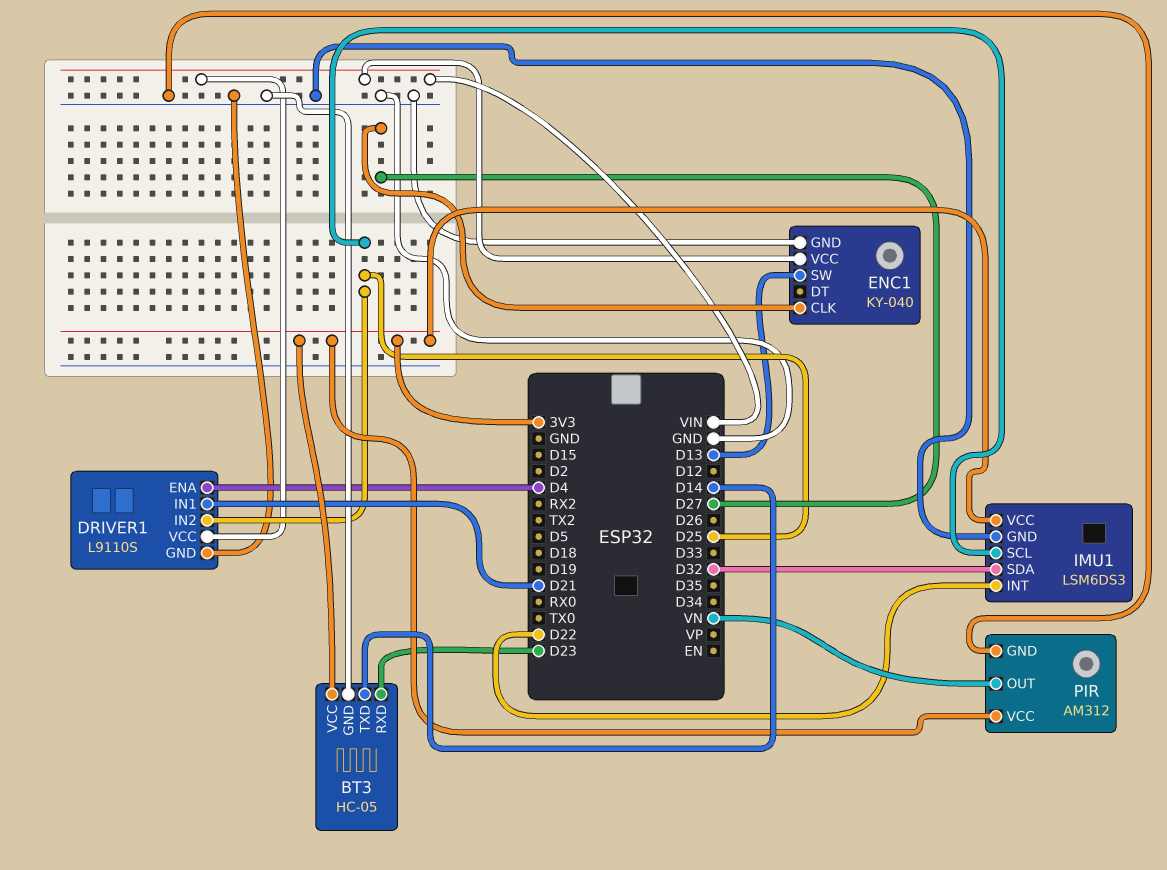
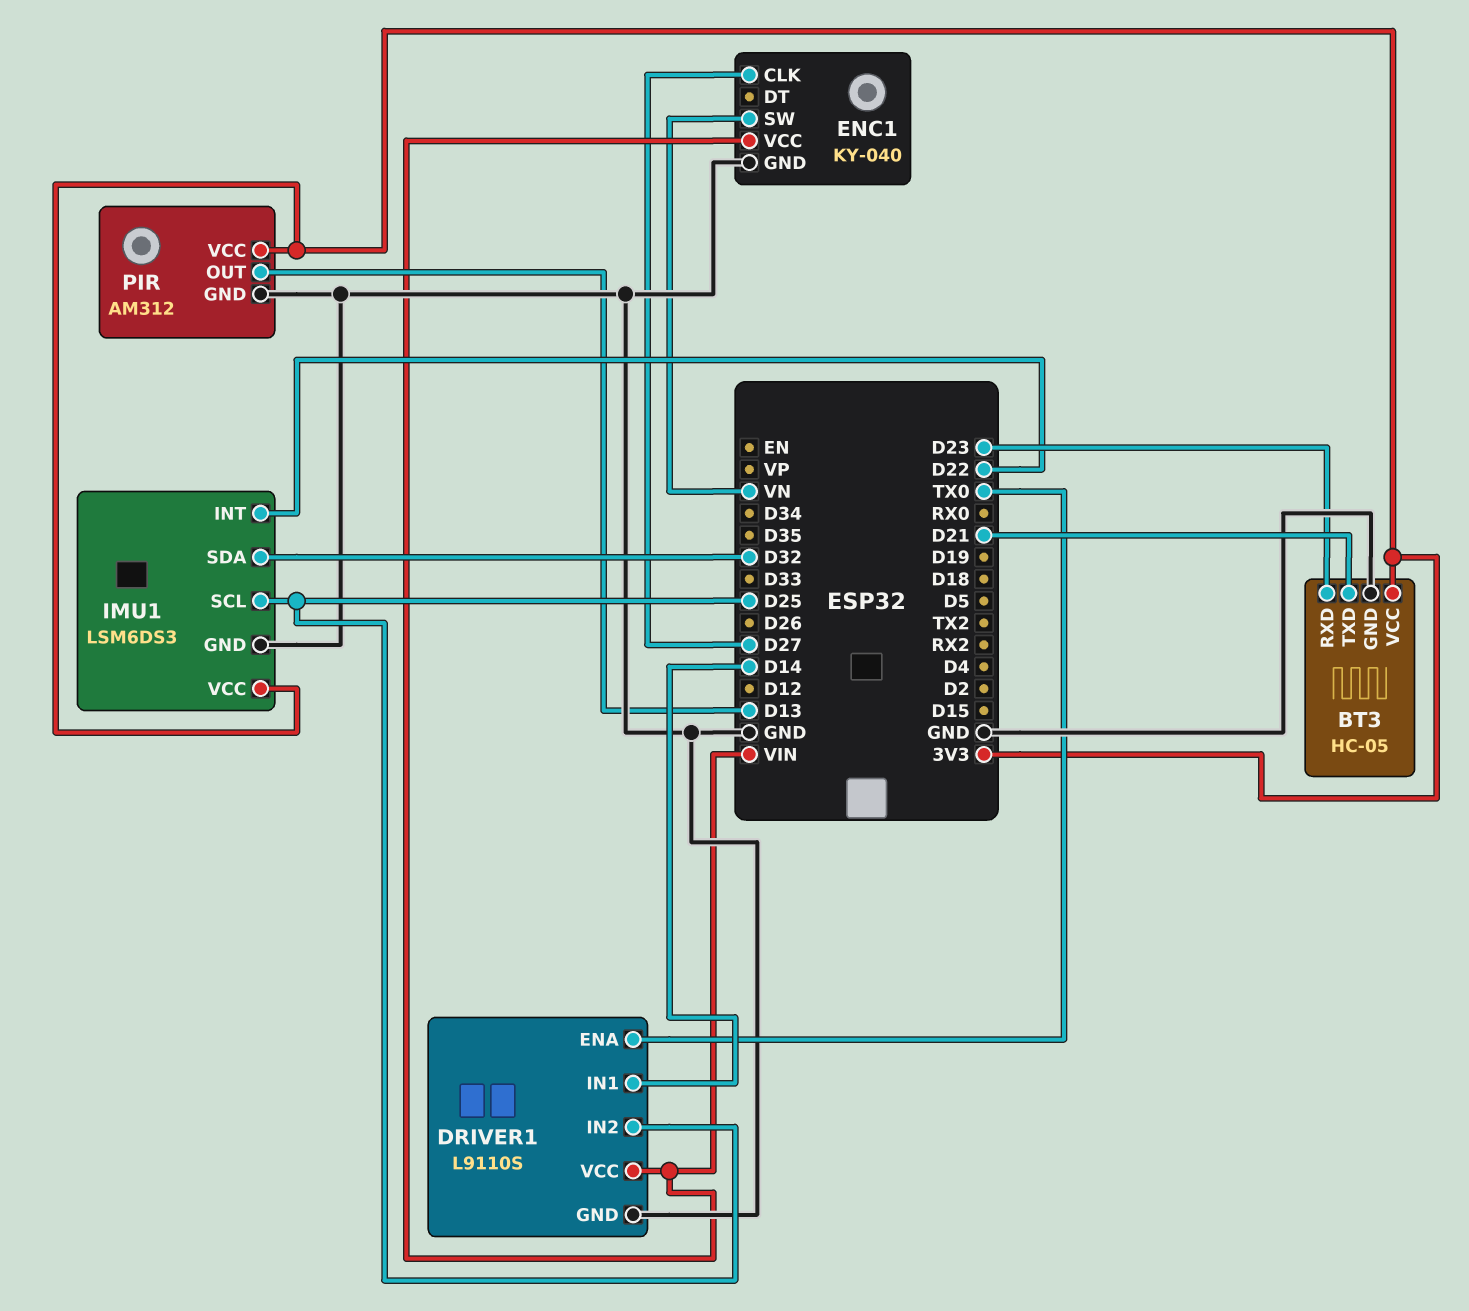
BT3 pin TXD: D14 -> D21
DRIVER1 pin ENA: D4 -> TX0
DRIVER1 pin IN1: D21 -> D14
ENC1 pin SW: D13 -> VN
PIR pin OUT: VN -> D13

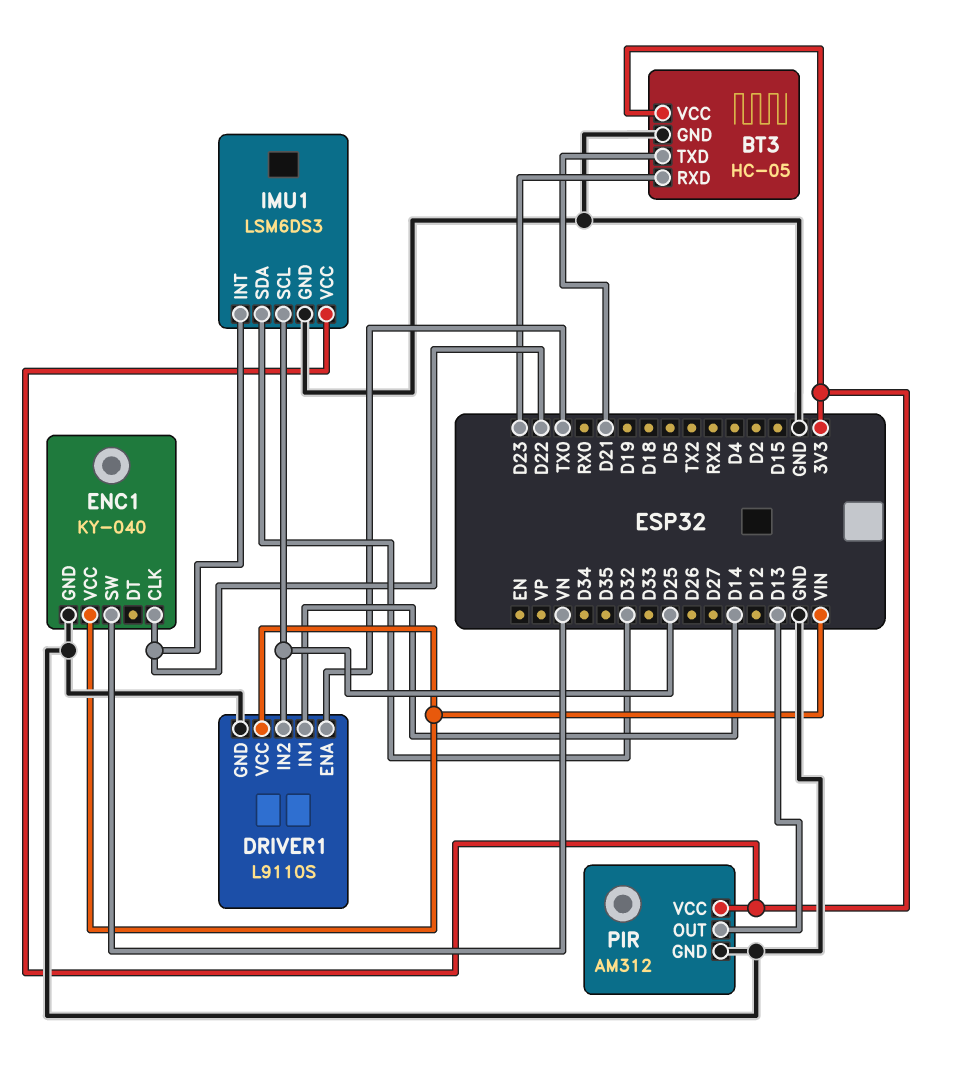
ENC1 pin CLK: D27 -> D22

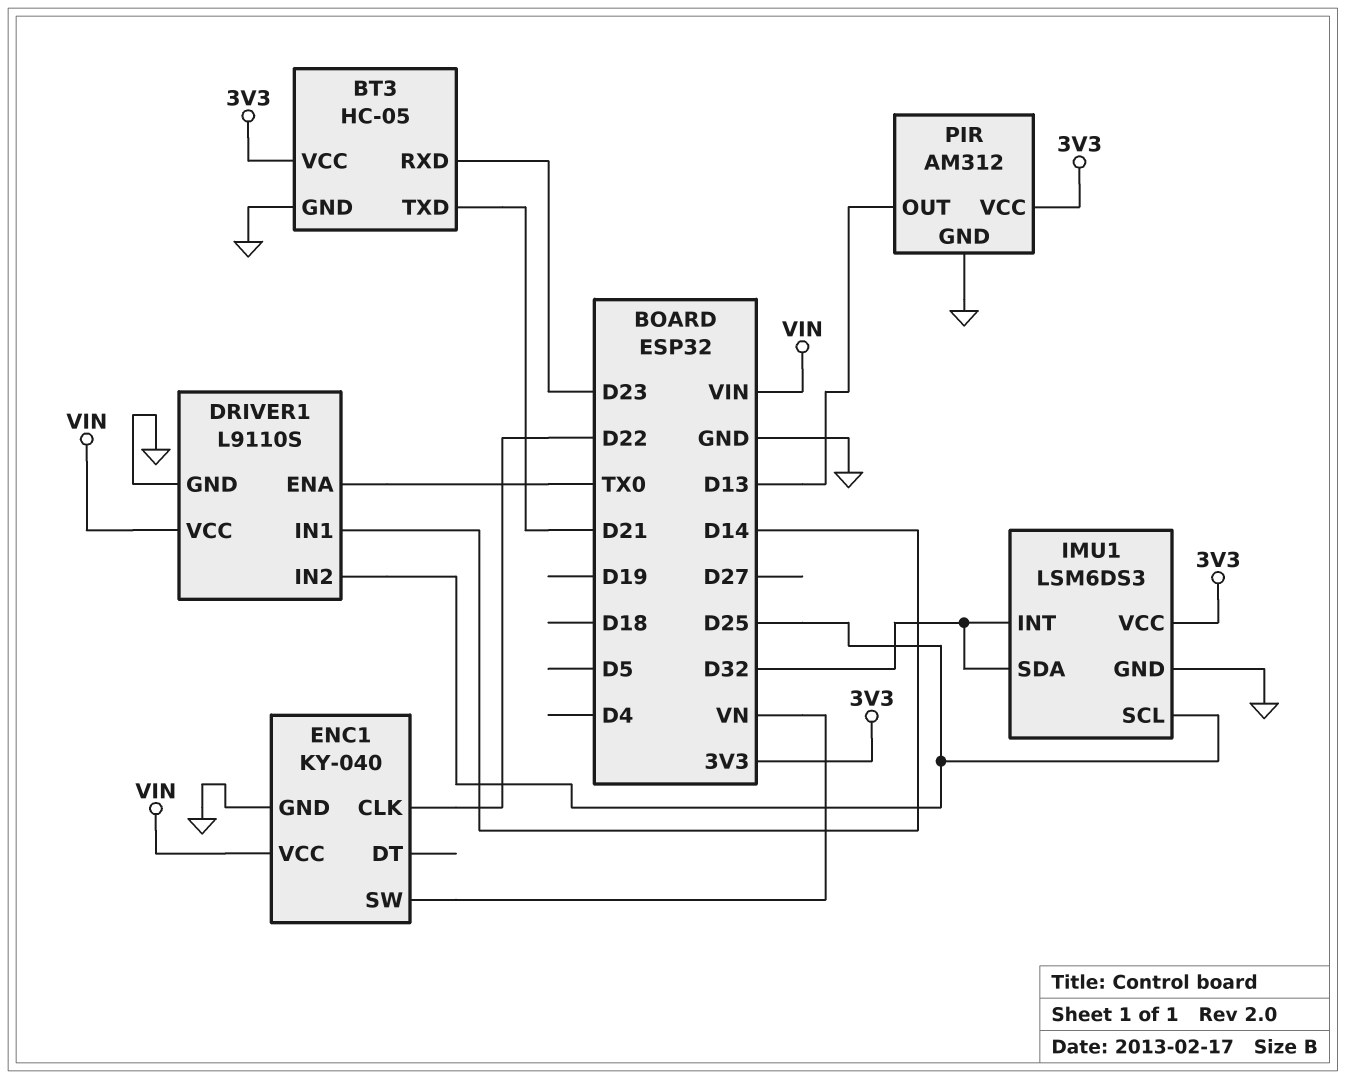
IMU1 pin INT: D22 -> D32

